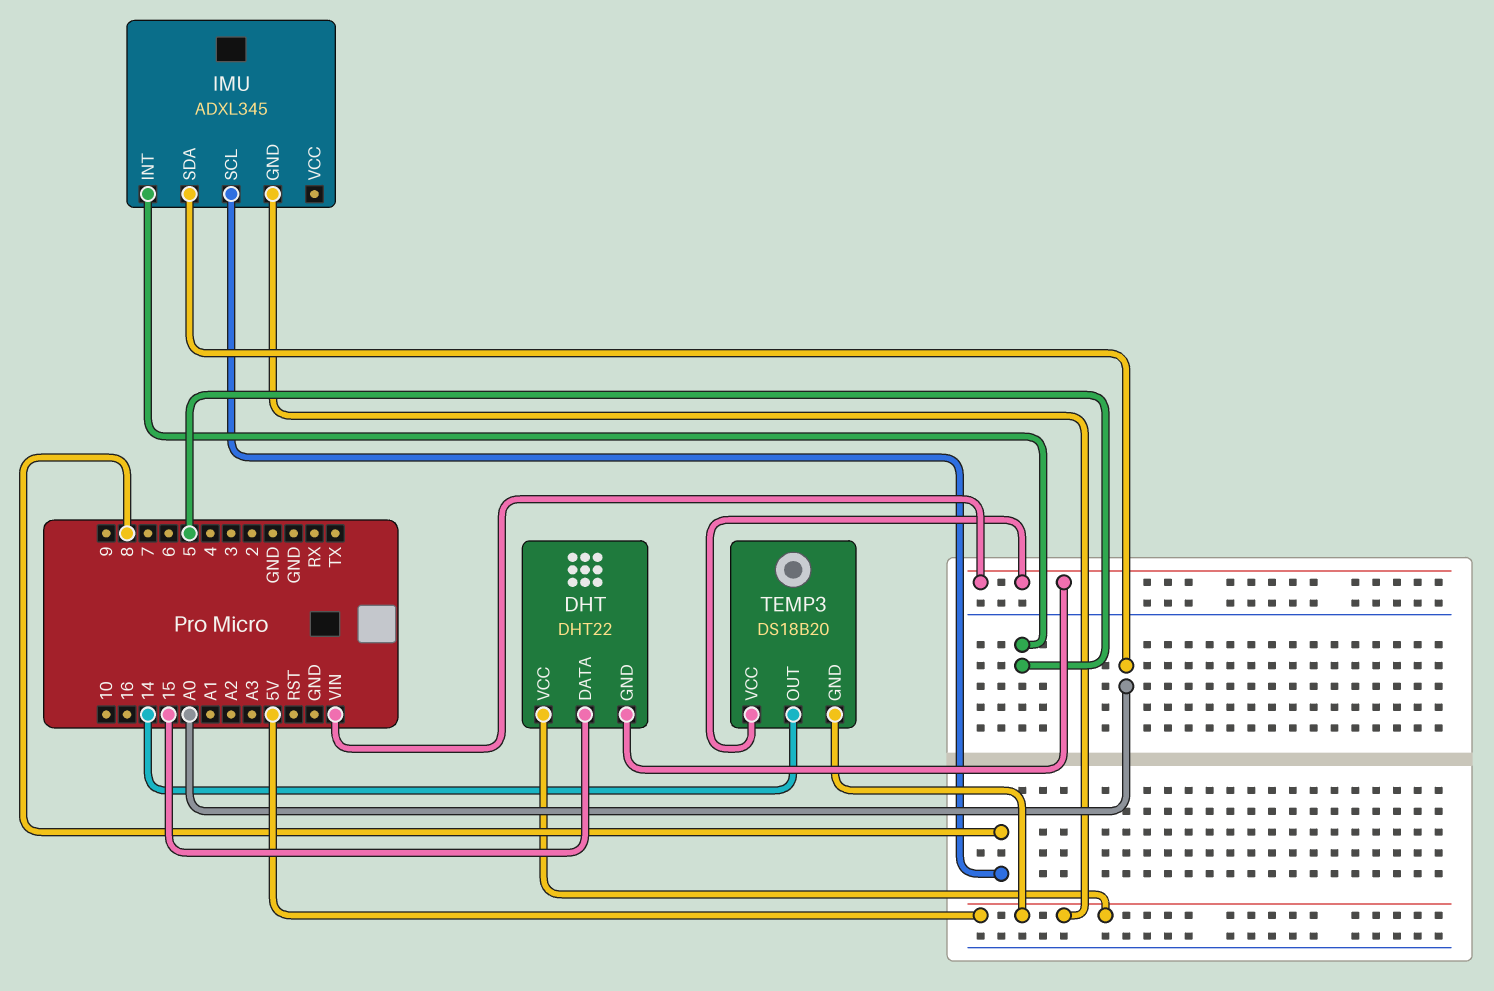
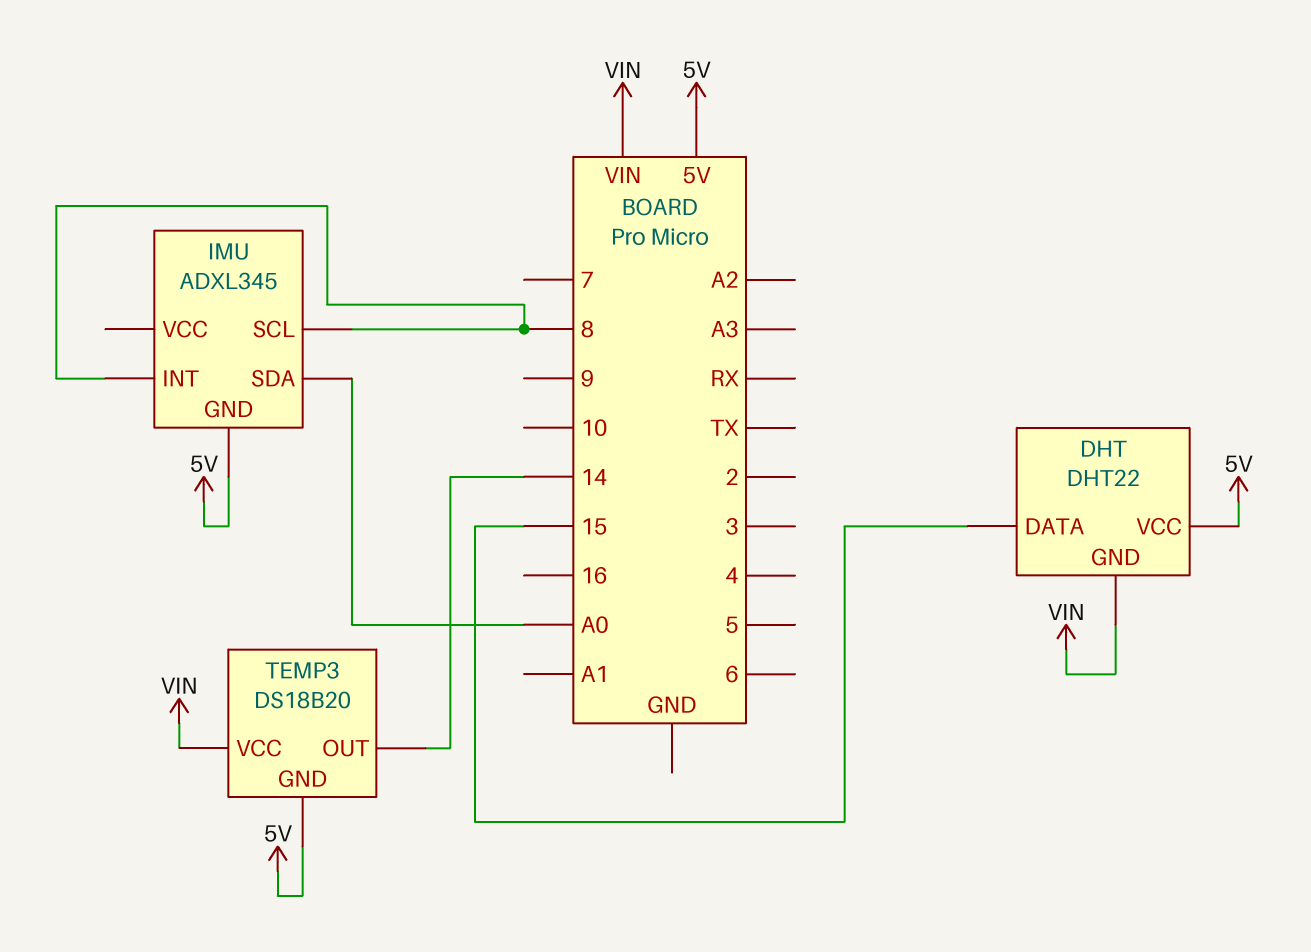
IMU pin INT: 5 -> 8

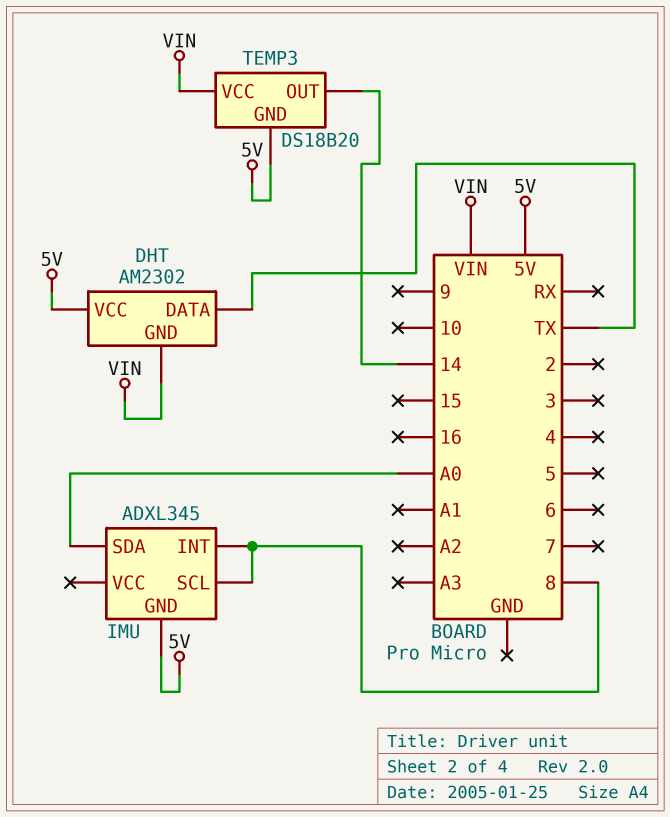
DHT: DHT22 -> AM2302
DHT pin DATA: 15 -> TX

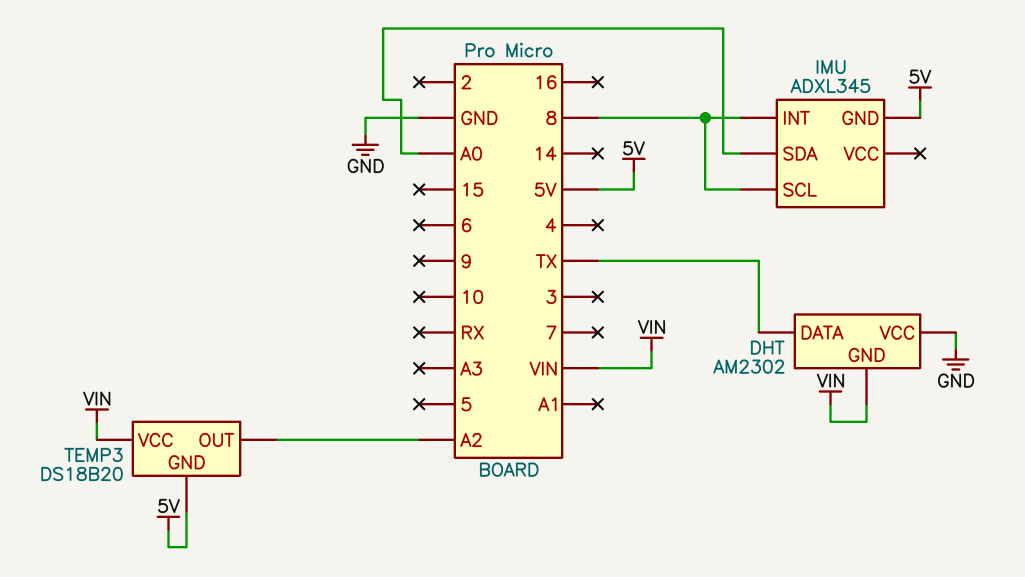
DHT pin VCC: 5V -> GND
TEMP3 pin OUT: 14 -> A2

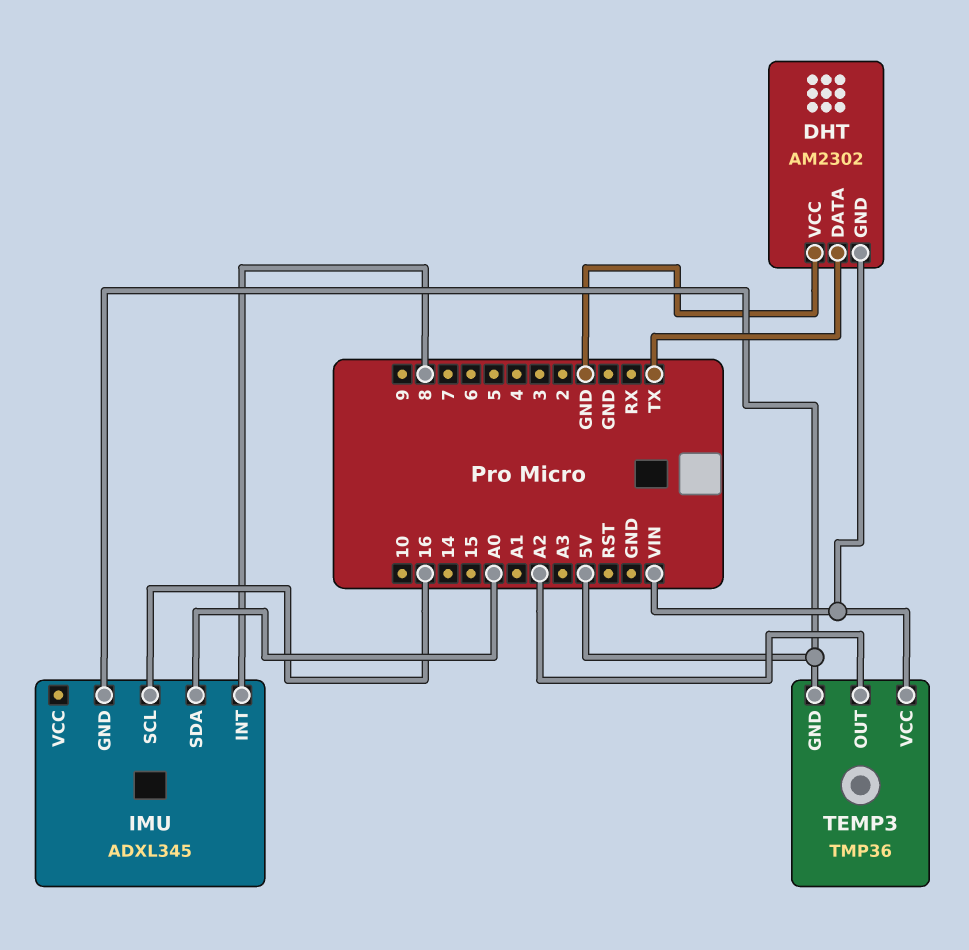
IMU pin SCL: 8 -> 16
TEMP3: DS18B20 -> TMP36

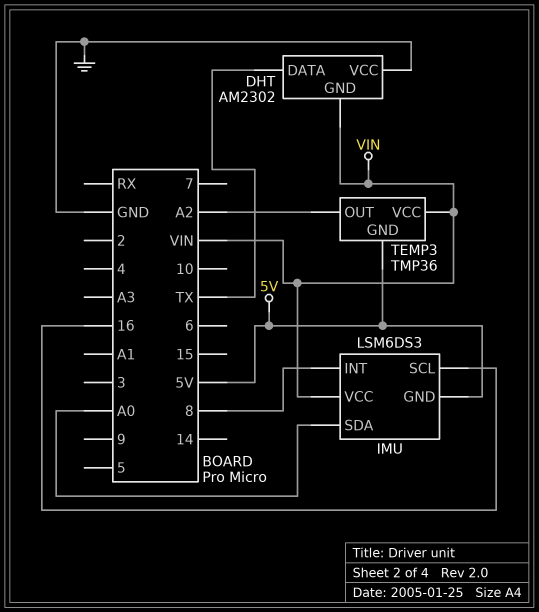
IMU: ADXL345 -> LSM6DS3
IMU pin VCC: none -> VIN

